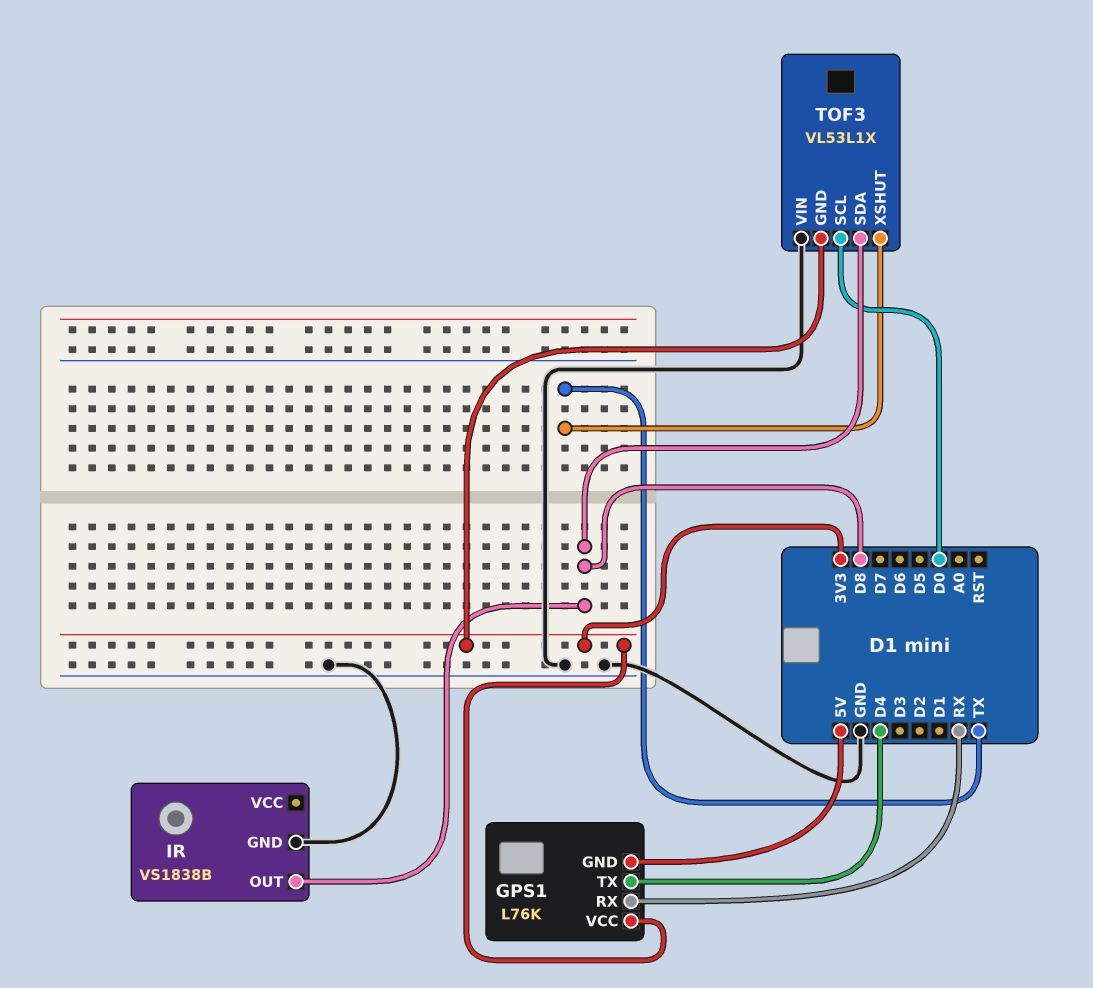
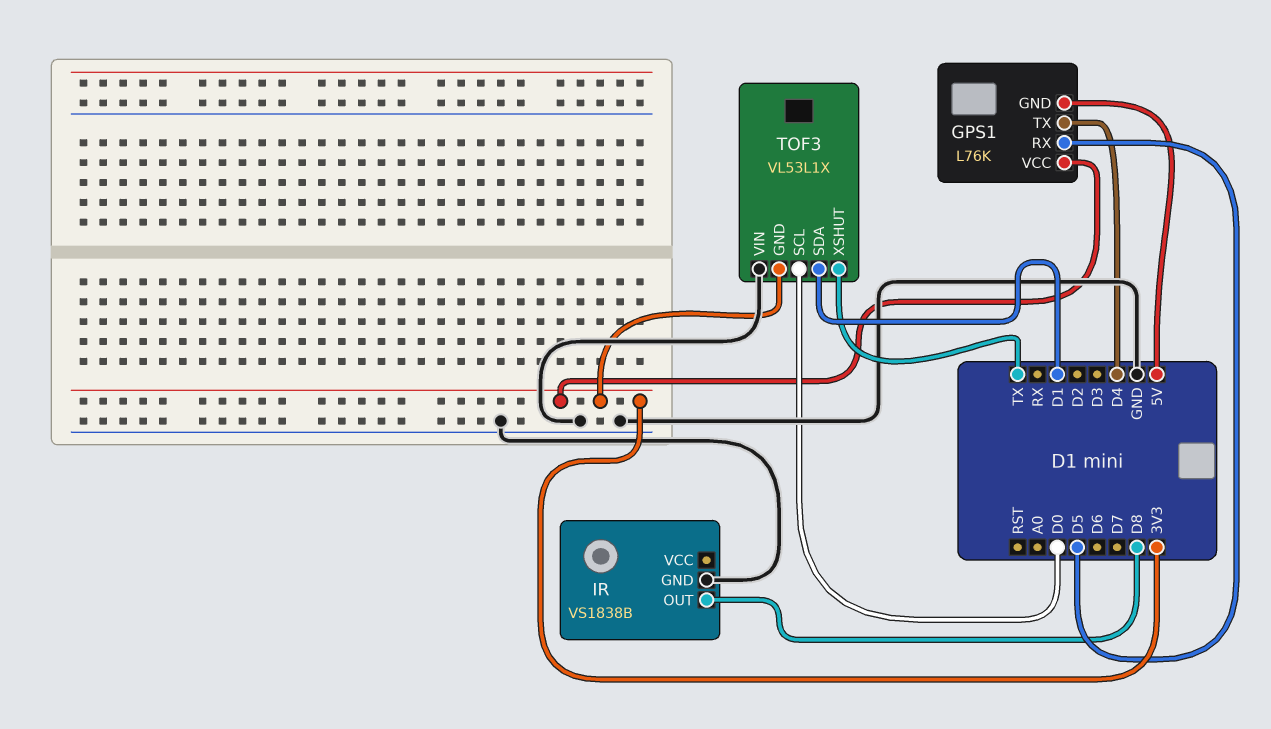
GPS1 pin RX: RX -> D5
TOF3 pin SDA: D8 -> D1

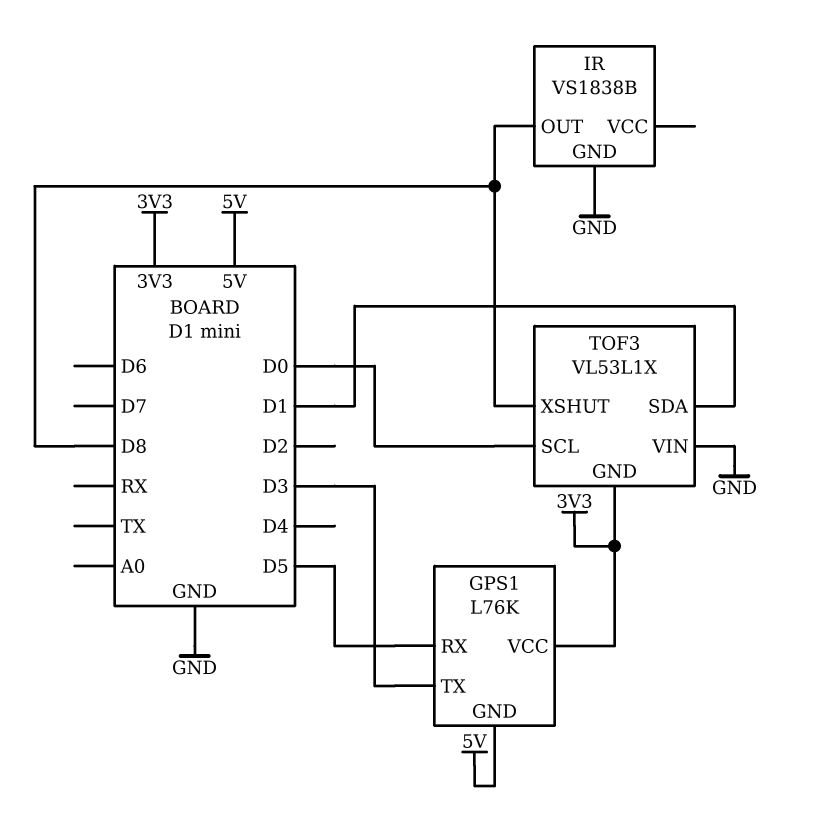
GPS1 pin TX: D4 -> D3
TOF3 pin XSHUT: TX -> D8

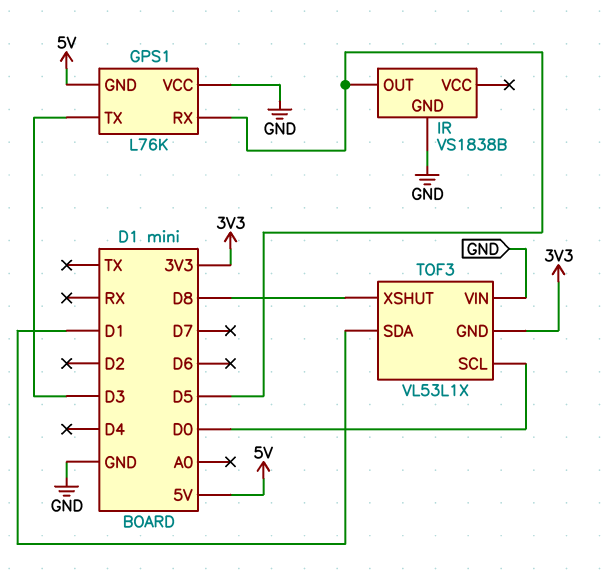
GPS1 pin VCC: 3V3 -> GND
IR pin OUT: D8 -> D5

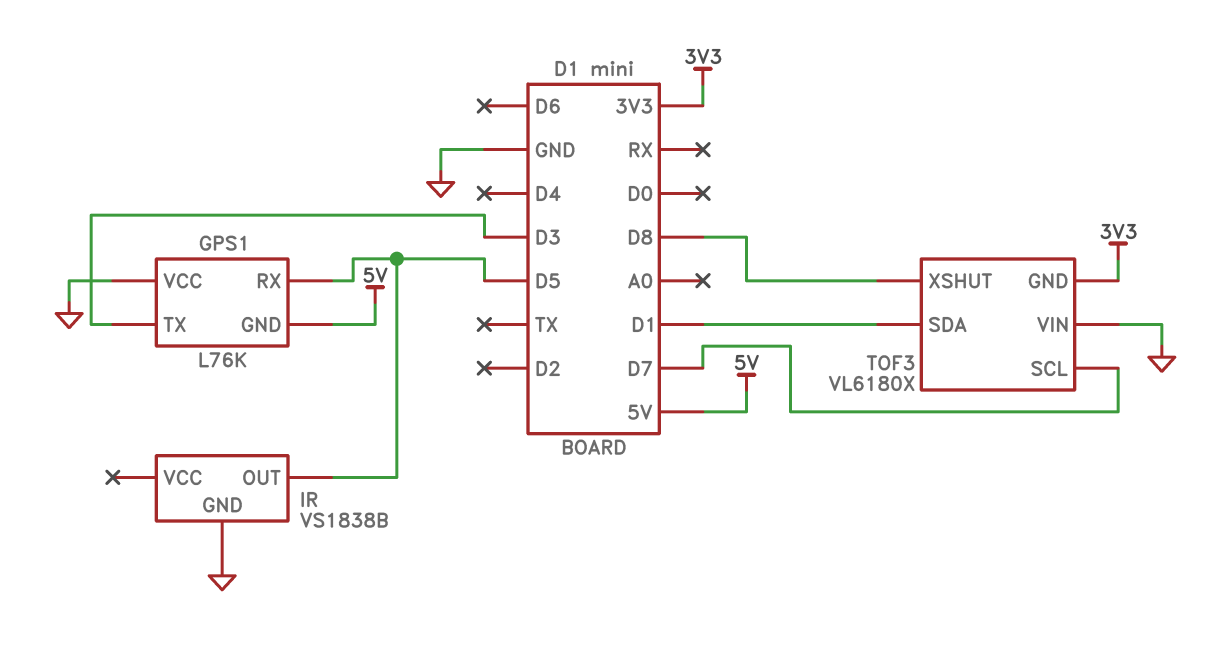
TOF3: VL53L1X -> VL6180X
TOF3 pin SCL: D0 -> D7

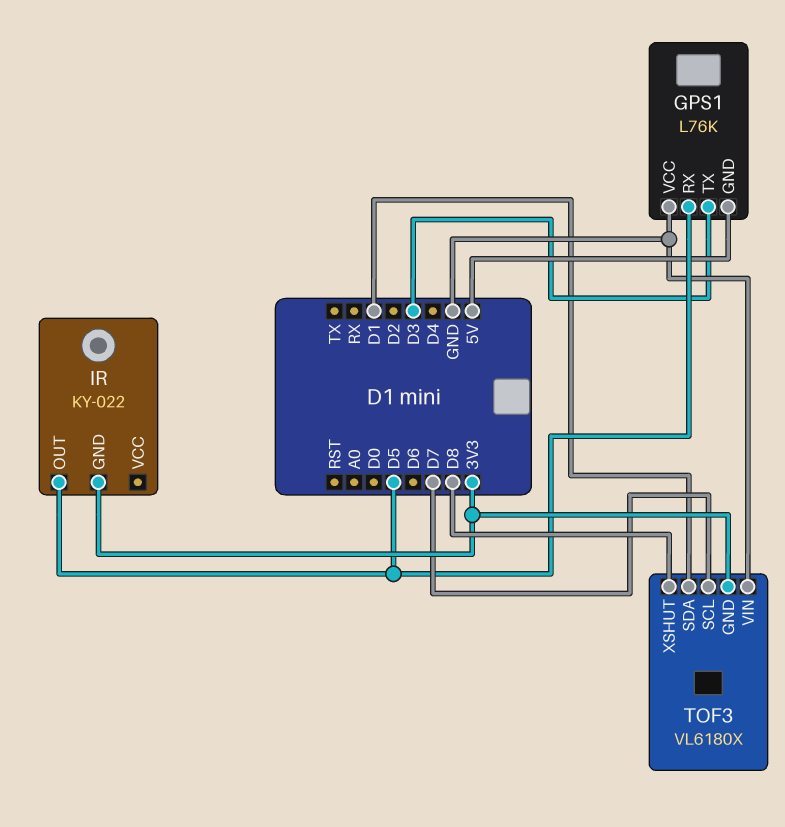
IR: VS1838B -> KY-022
IR pin GND: GND -> 3V3

